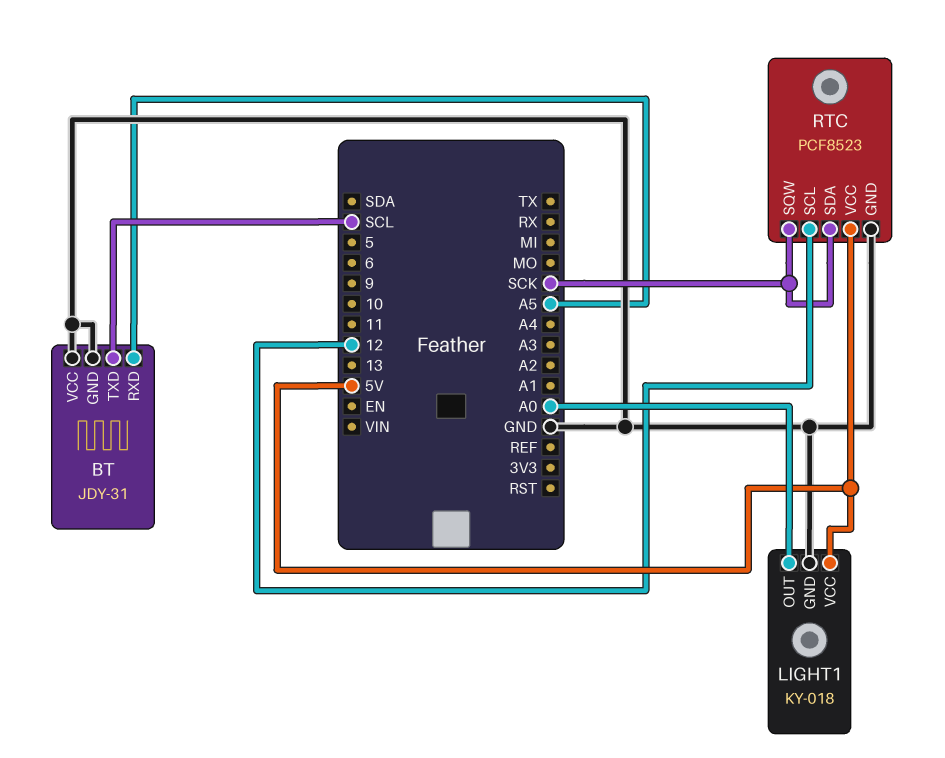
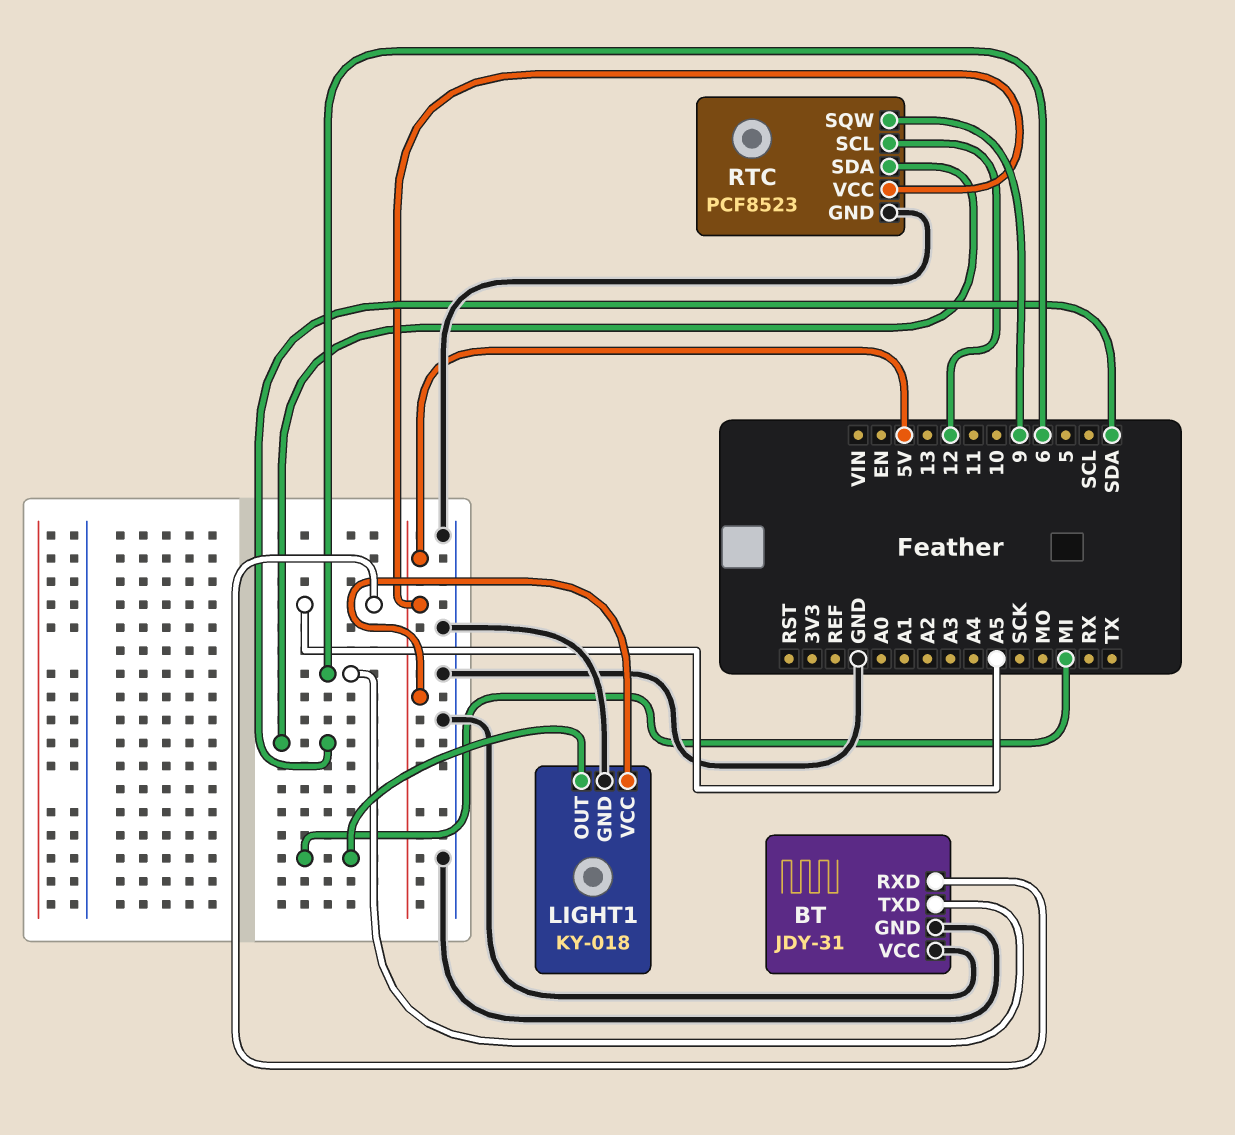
BT pin TXD: SCL -> 6
LIGHT1 pin OUT: A0 -> MI
RTC pin SDA: SCK -> SDA
RTC pin SQW: SCK -> 9

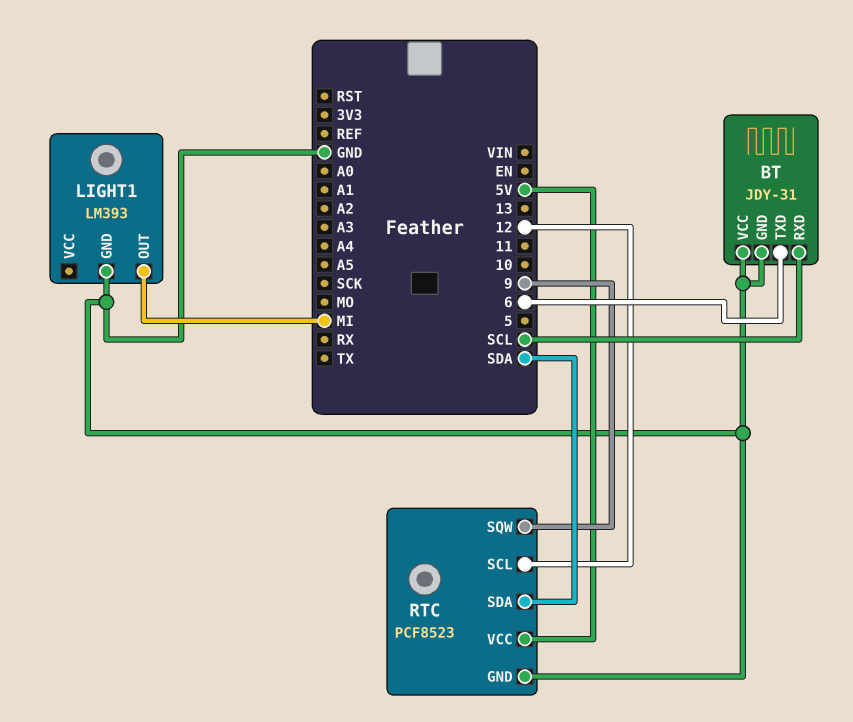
BT pin RXD: A5 -> SCL
LIGHT1: KY-018 -> LM393
LIGHT1 pin VCC: 5V -> none

